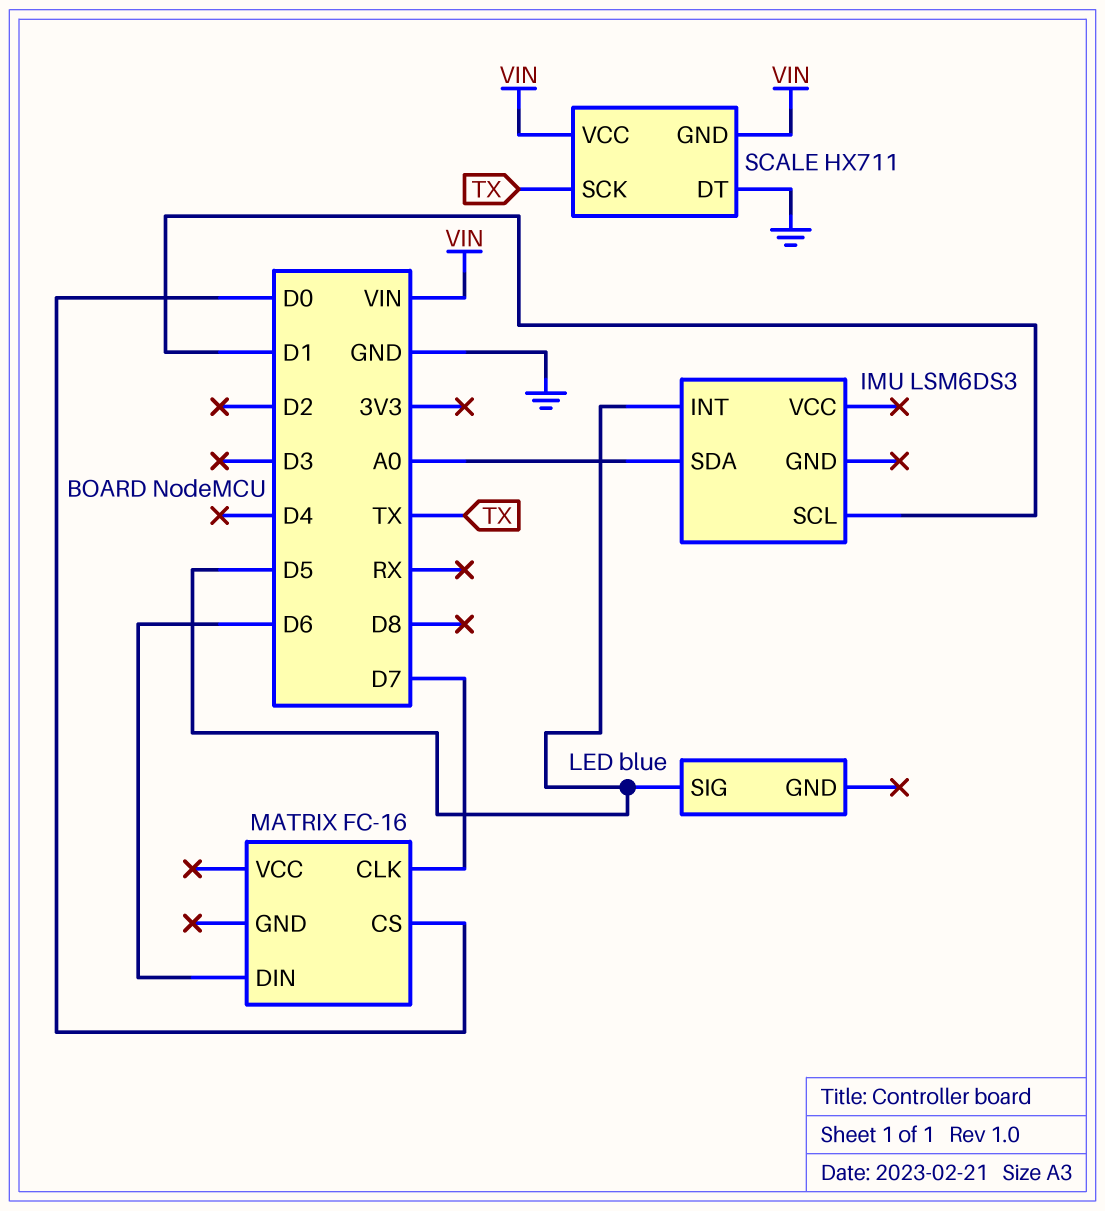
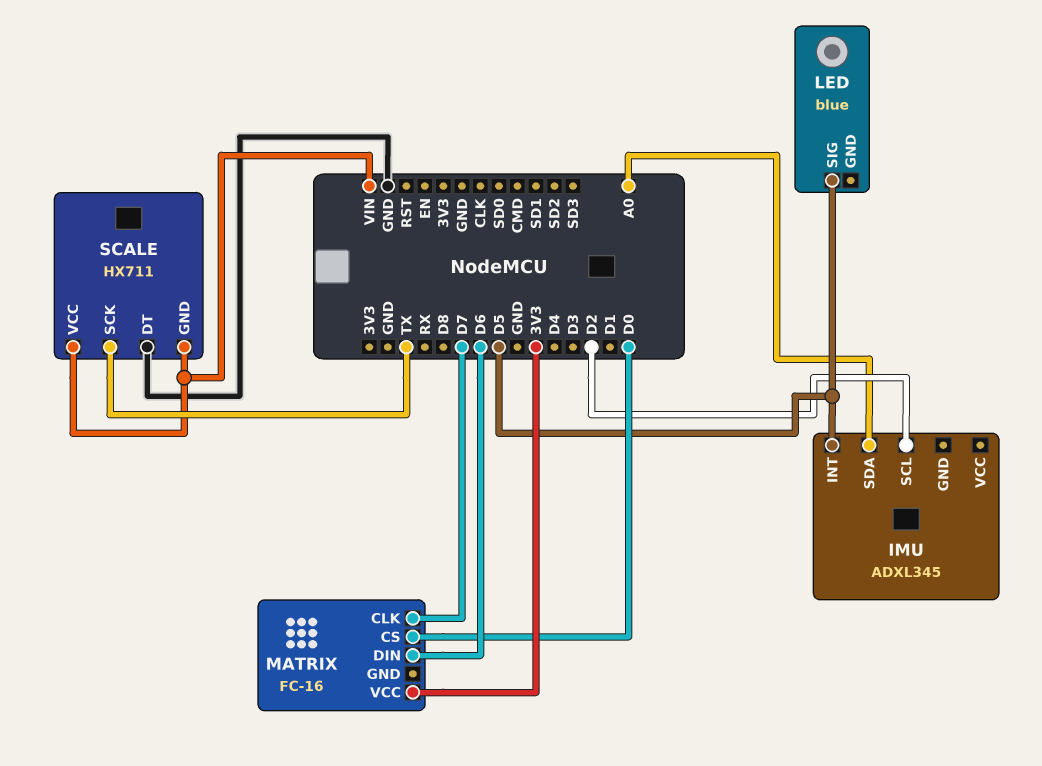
IMU: LSM6DS3 -> ADXL345
IMU pin SCL: D1 -> D2
MATRIX pin VCC: none -> 3V3

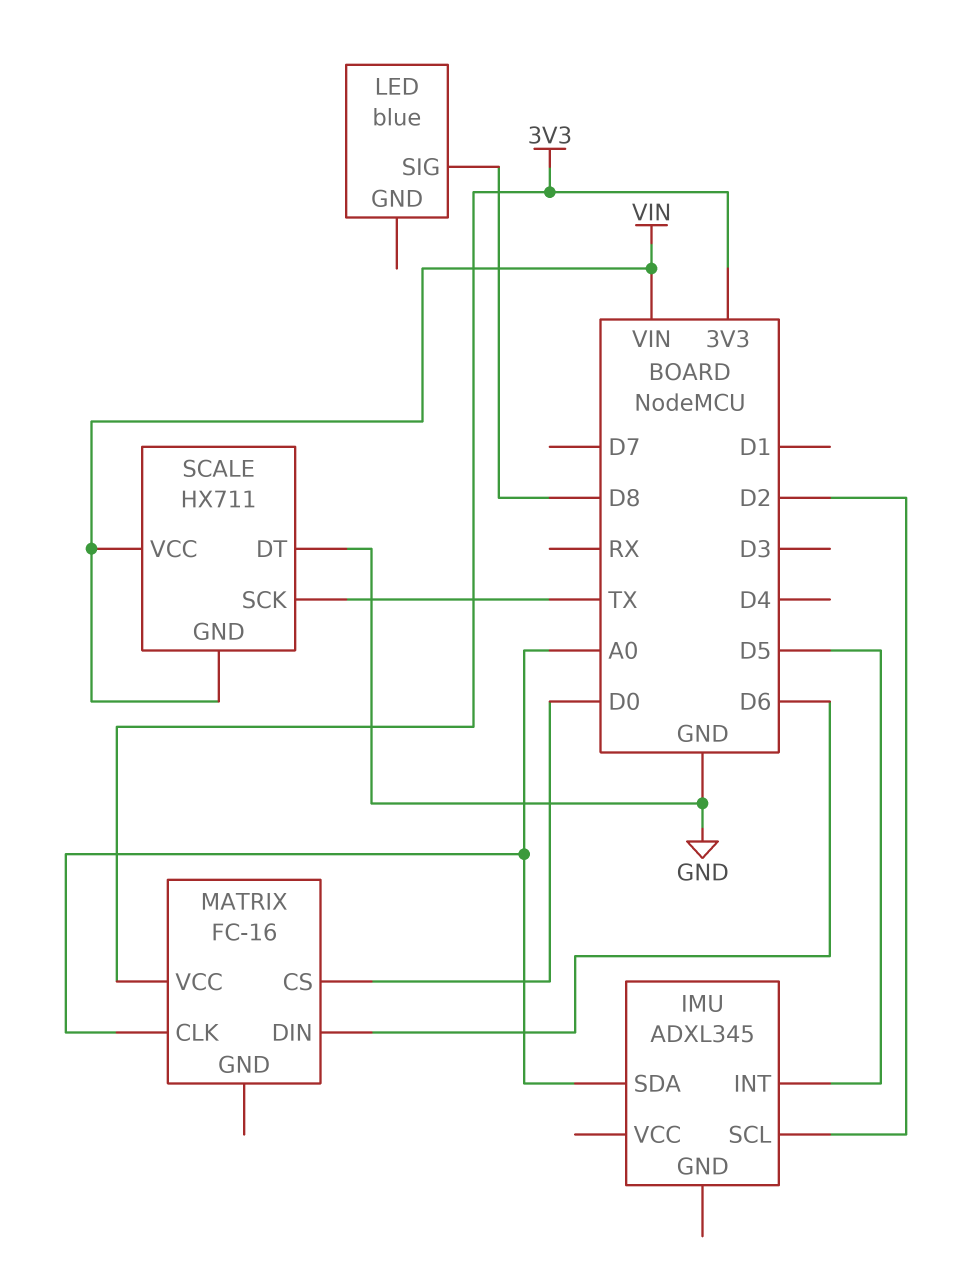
LED pin SIG: D5 -> D8
MATRIX pin CLK: D7 -> A0

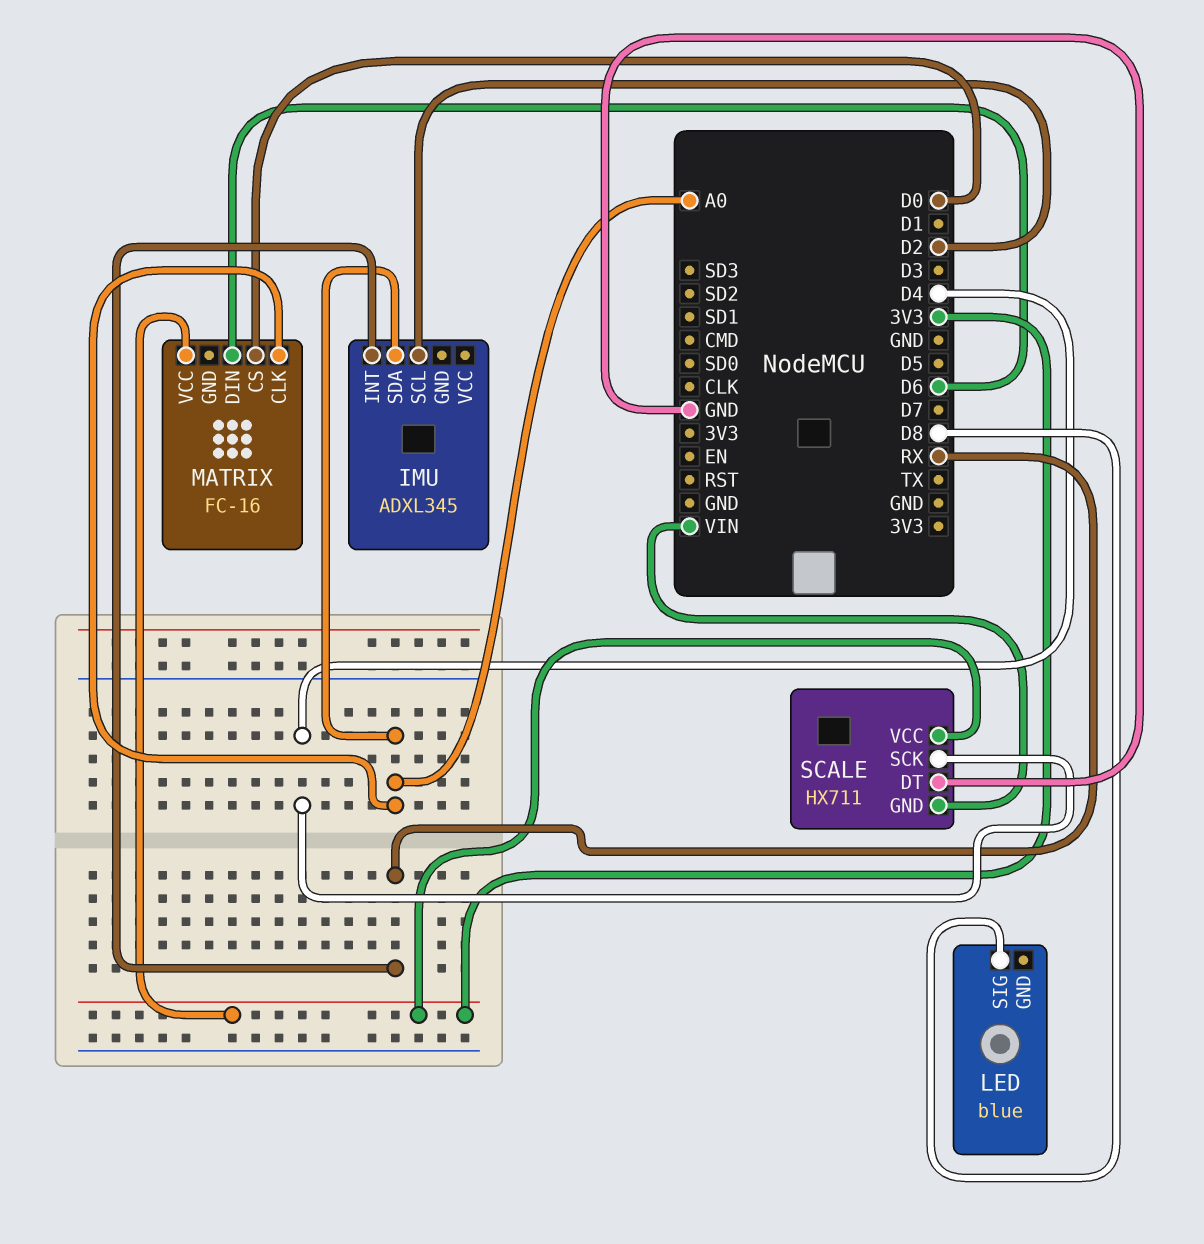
IMU pin INT: D5 -> RX
SCALE pin SCK: TX -> D4
SCALE pin VCC: VIN -> 3V3

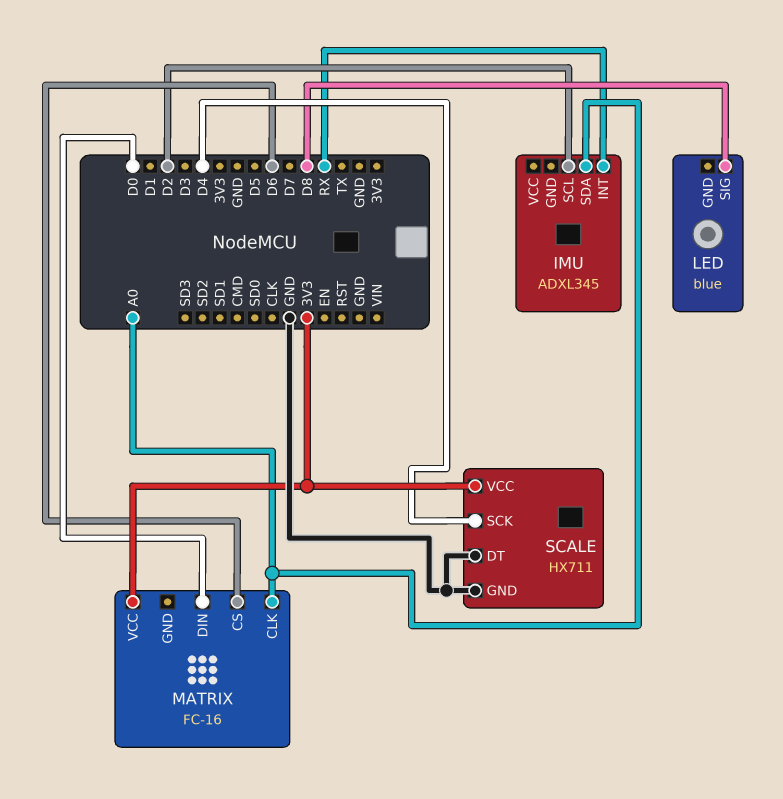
MATRIX pin CS: D0 -> D6
MATRIX pin DIN: D6 -> D0
SCALE pin GND: VIN -> GND

